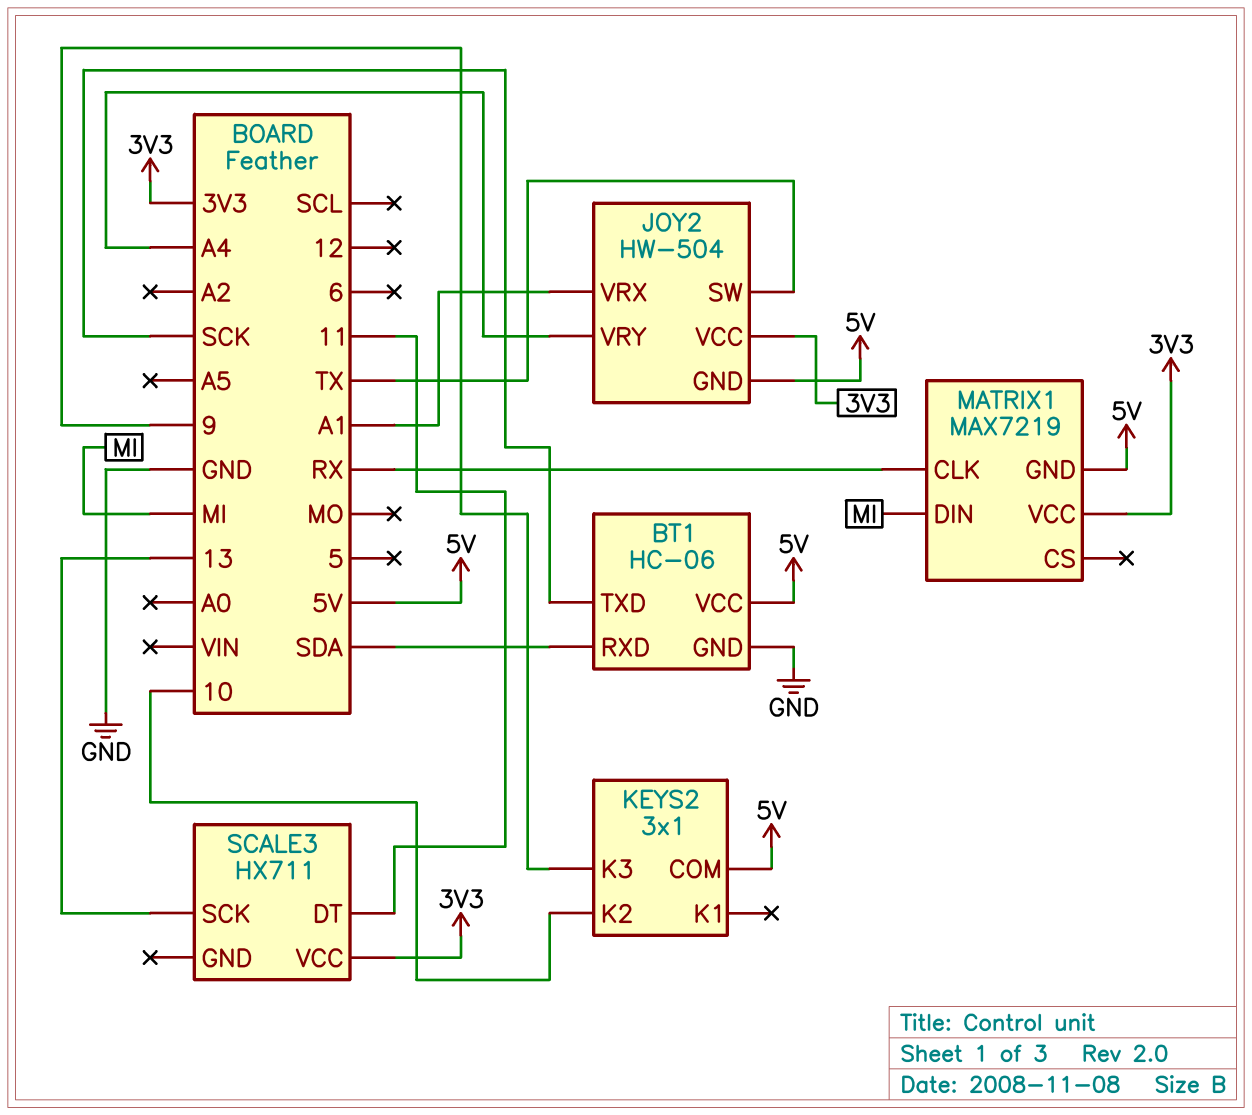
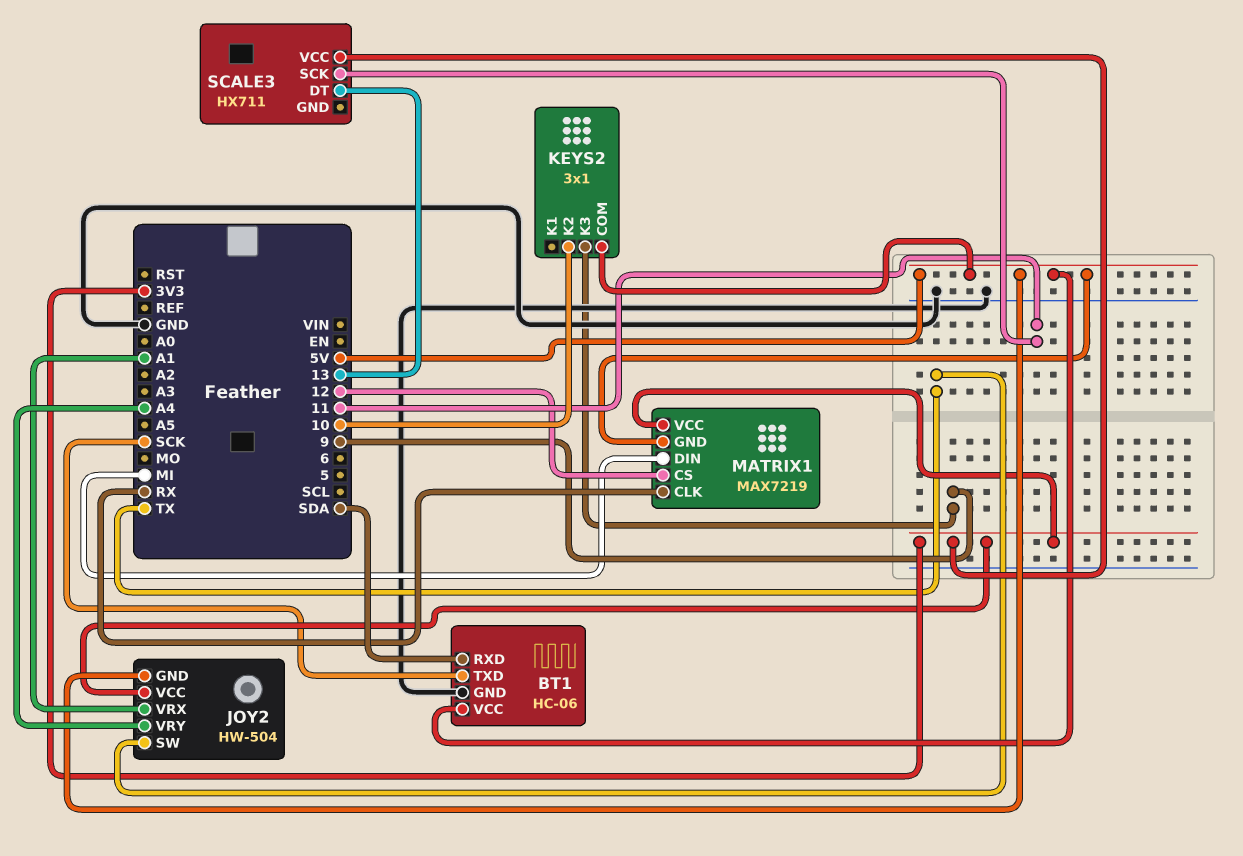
MATRIX1 pin CS: none -> 12
SCALE3 pin DT: 11 -> 13
SCALE3 pin SCK: 13 -> 11

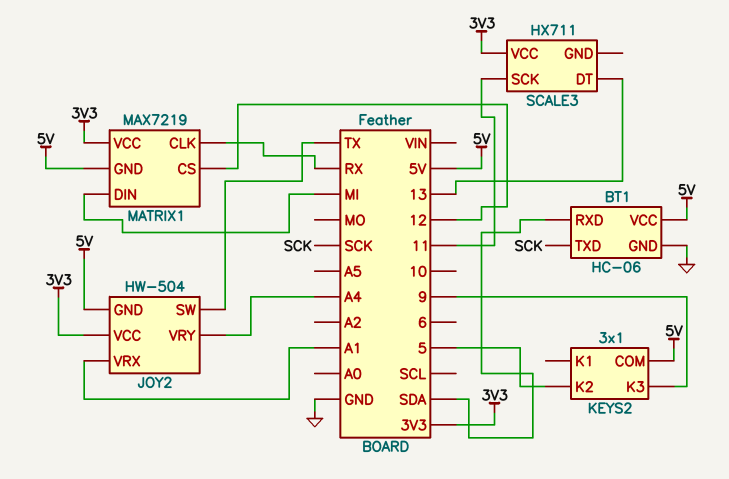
KEYS2 pin K2: 10 -> 5

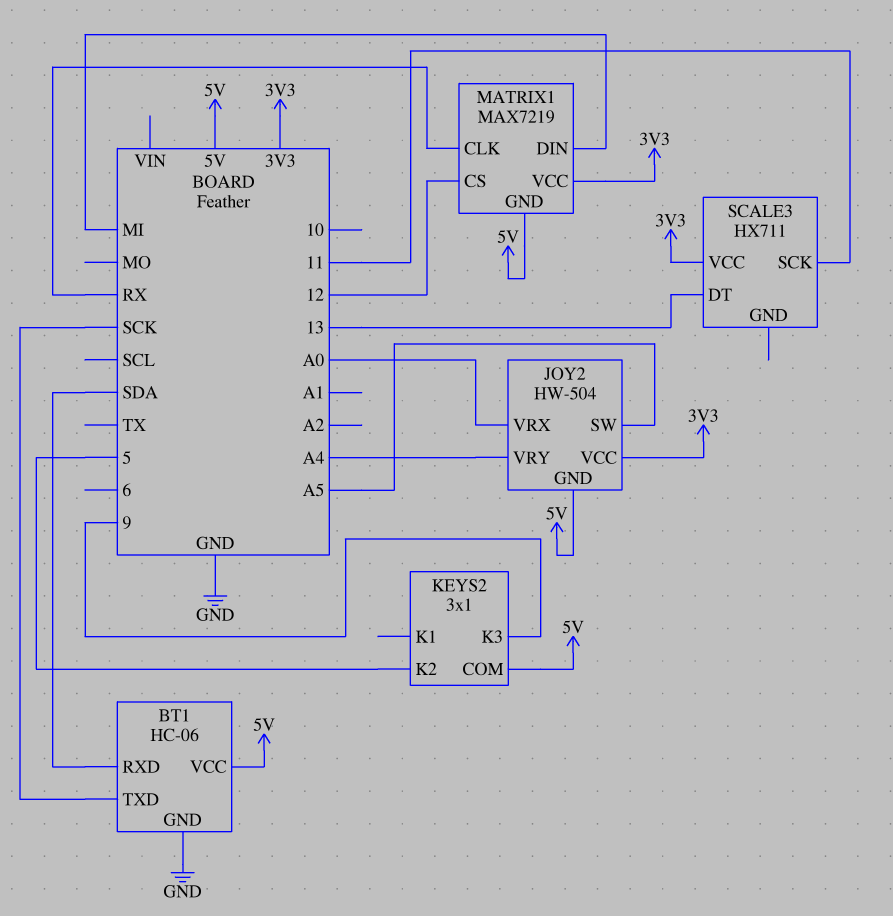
JOY2 pin SW: TX -> A5
JOY2 pin VRX: A1 -> A0

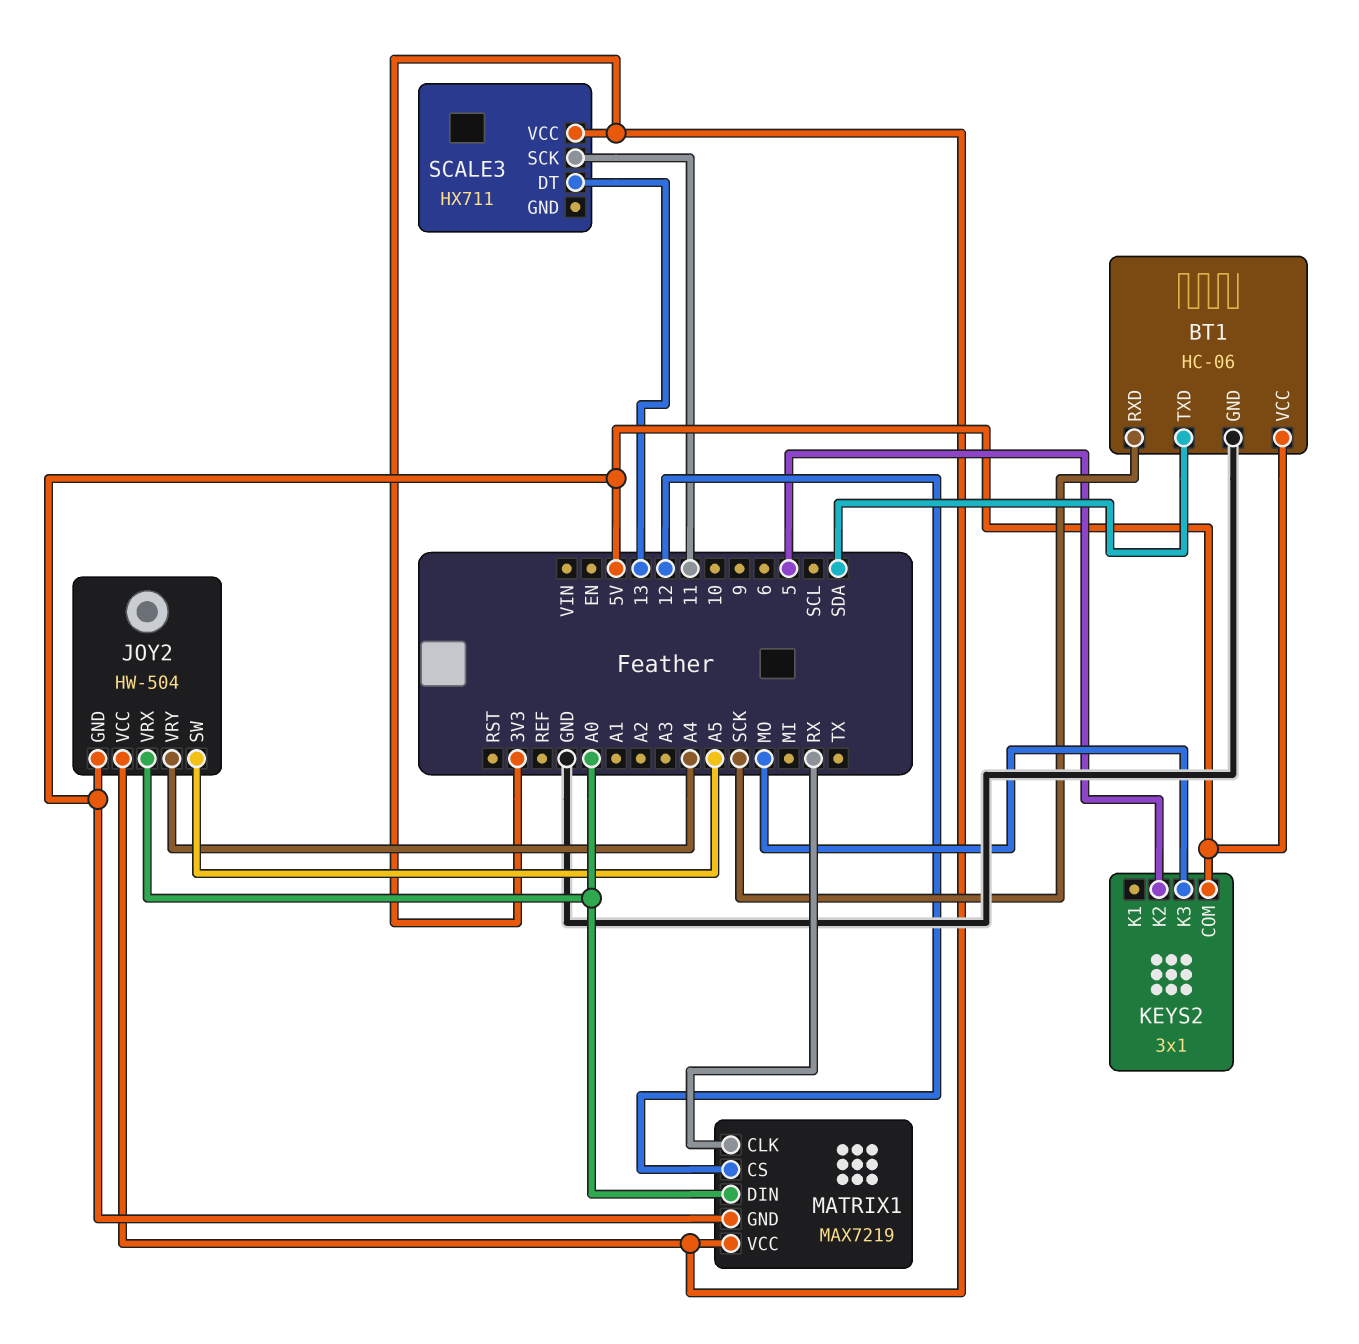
BT1 pin RXD: SDA -> SCK
BT1 pin TXD: SCK -> SDA
KEYS2 pin K3: 9 -> MO
MATRIX1 pin DIN: MI -> A0

